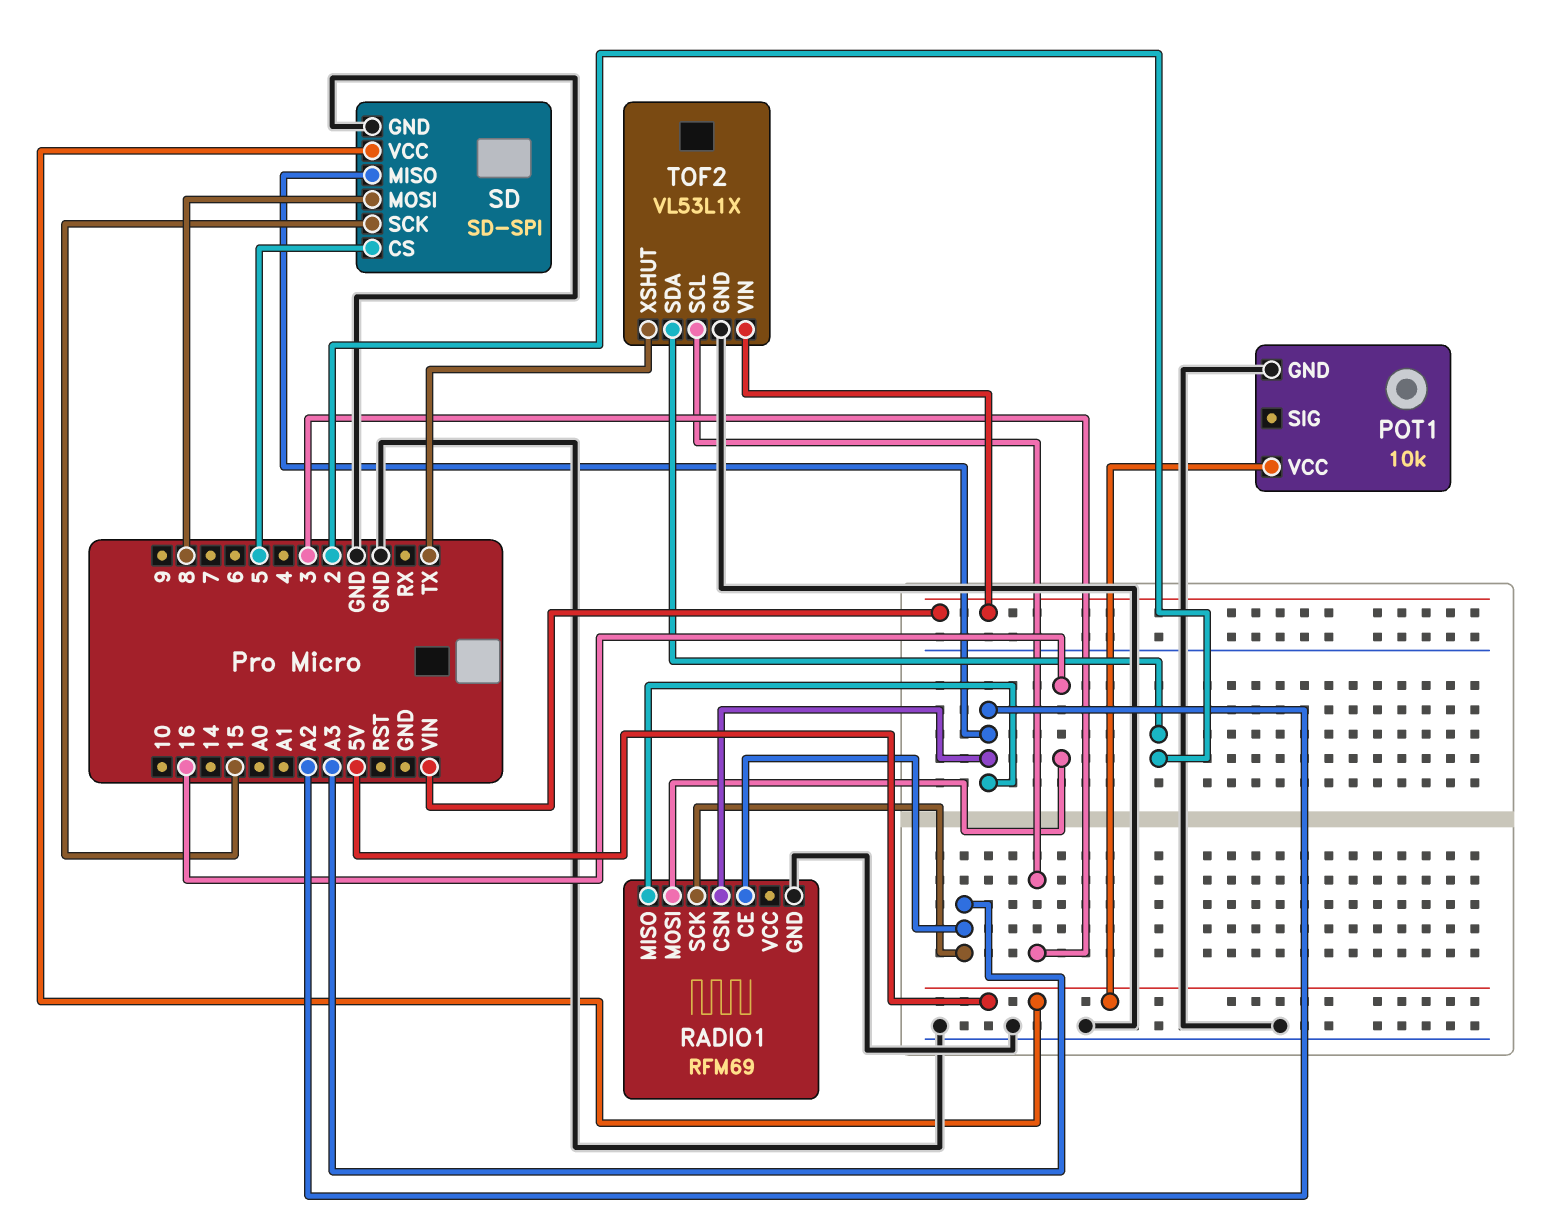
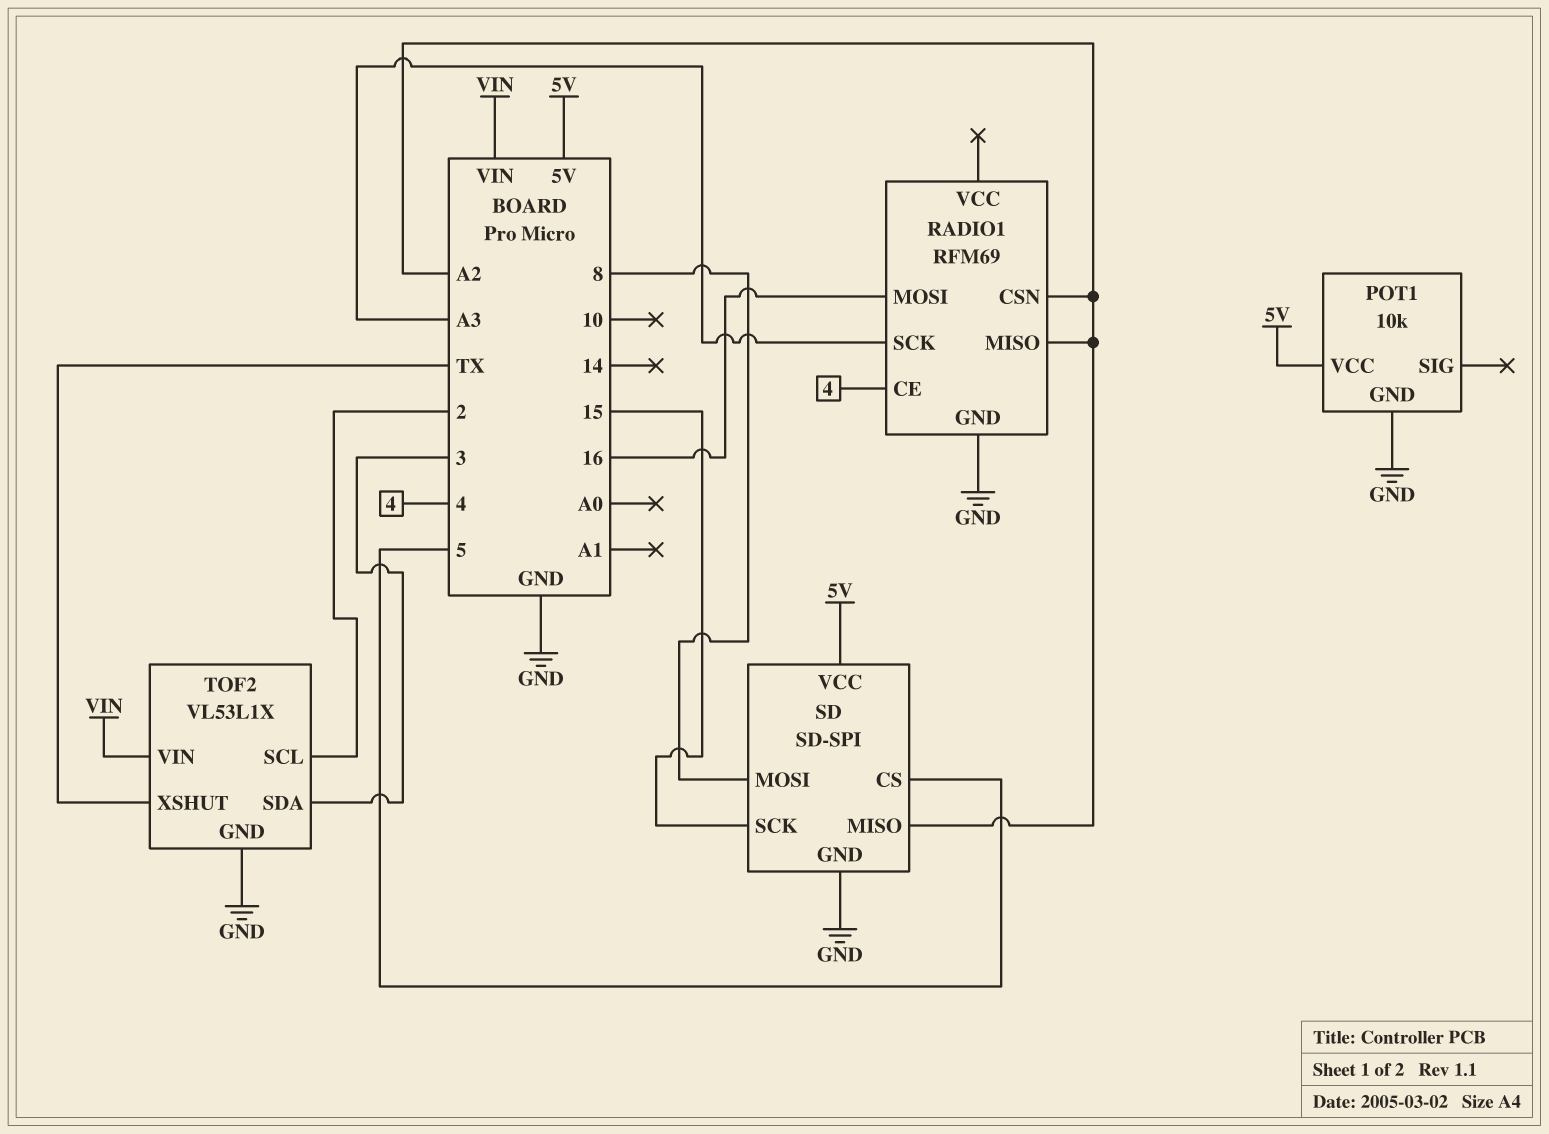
RADIO1 pin CE: A3 -> 4
TOF2 pin SCL: 3 -> 2
TOF2 pin SDA: 2 -> 3

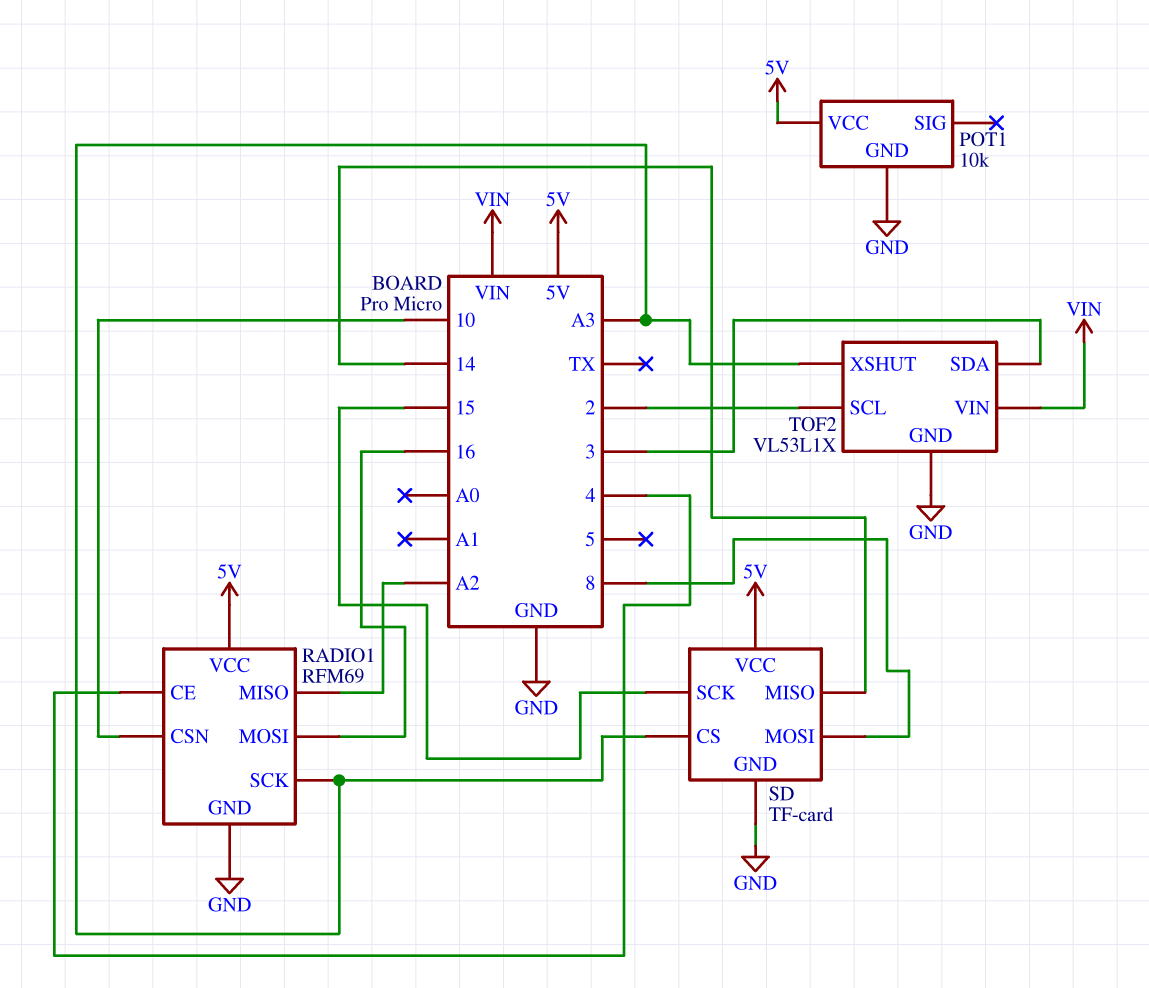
RADIO1 pin CSN: A2 -> 10
RADIO1 pin VCC: none -> 5V
SD: SD-SPI -> TF-card
SD pin CS: 5 -> A3
SD pin MISO: A2 -> 14
TOF2 pin XSHUT: TX -> A3

